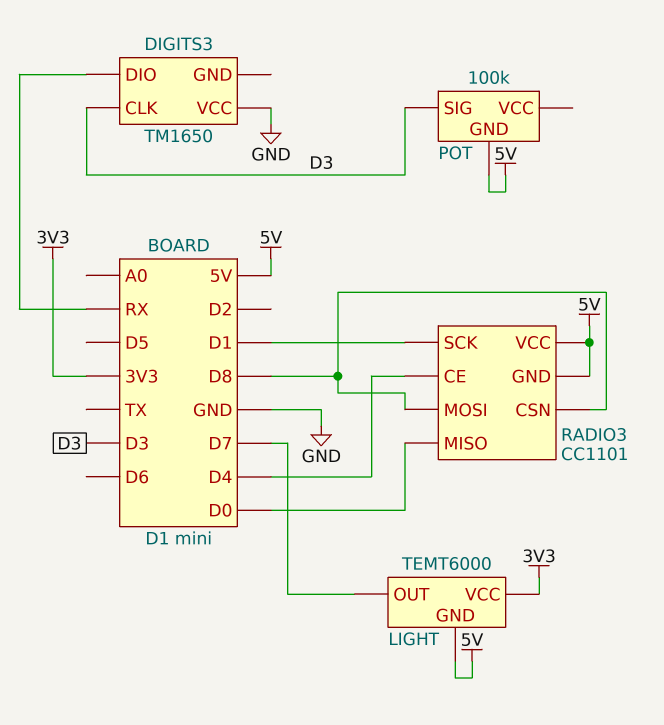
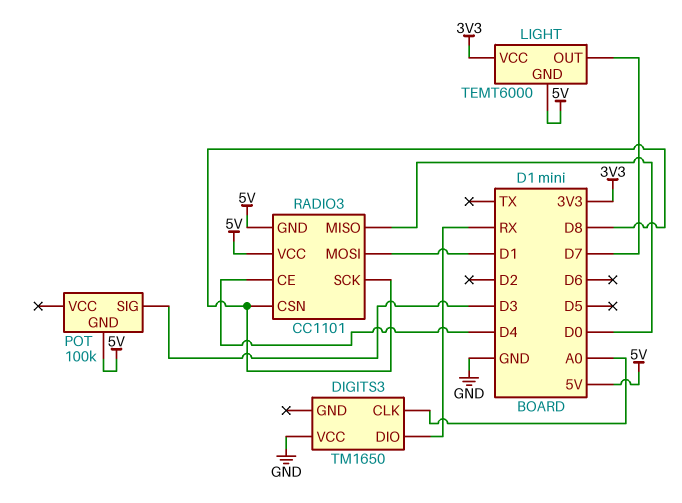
DIGITS3 pin CLK: D3 -> A0
RADIO3 pin MOSI: D8 -> D1
RADIO3 pin SCK: D1 -> D8

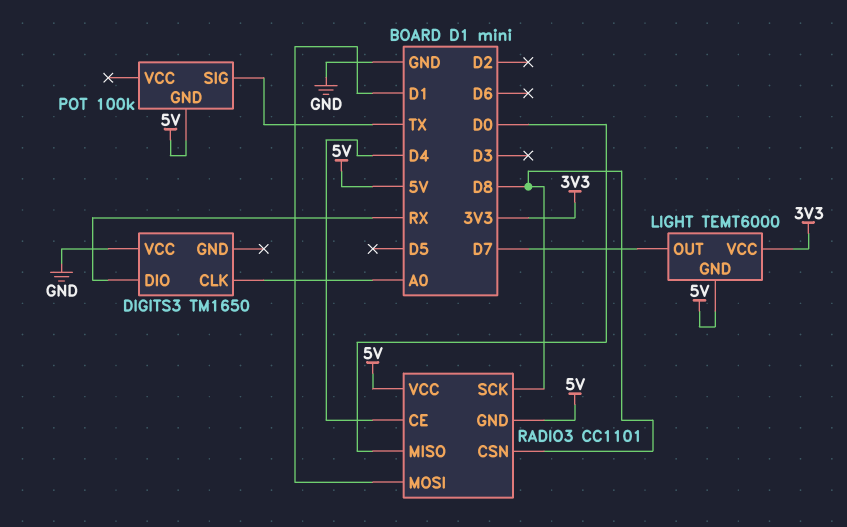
POT pin SIG: D3 -> TX

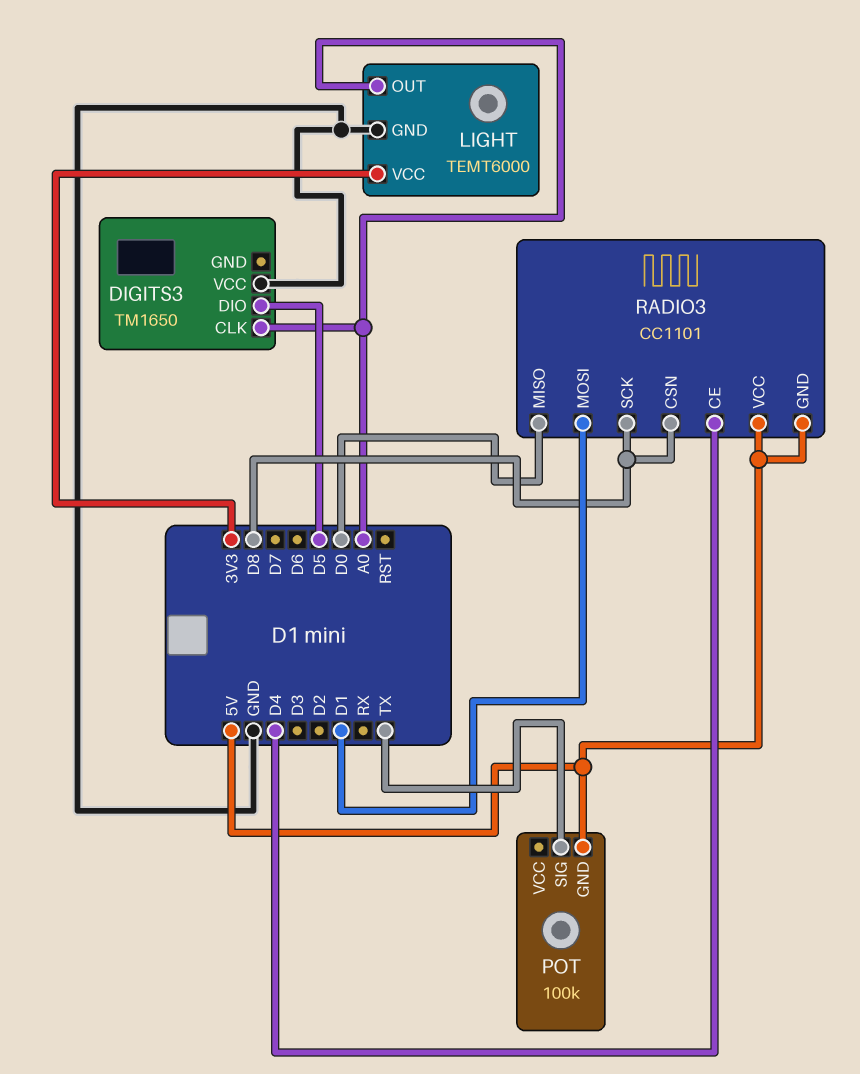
DIGITS3 pin DIO: RX -> D5
LIGHT pin GND: 5V -> GND
LIGHT pin OUT: D7 -> A0

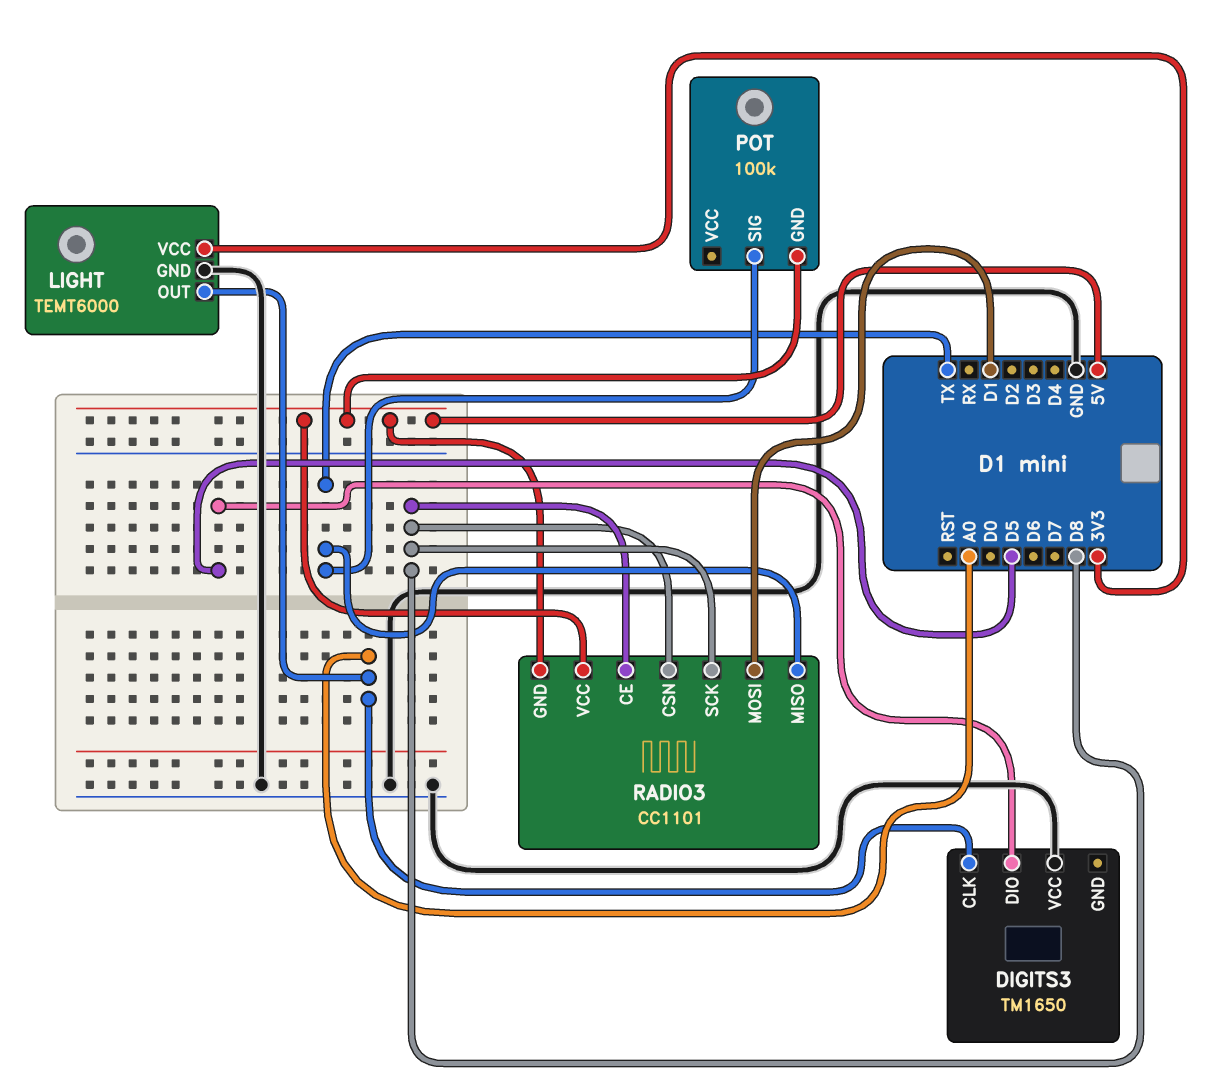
RADIO3 pin CE: D4 -> D8
RADIO3 pin MISO: D0 -> TX

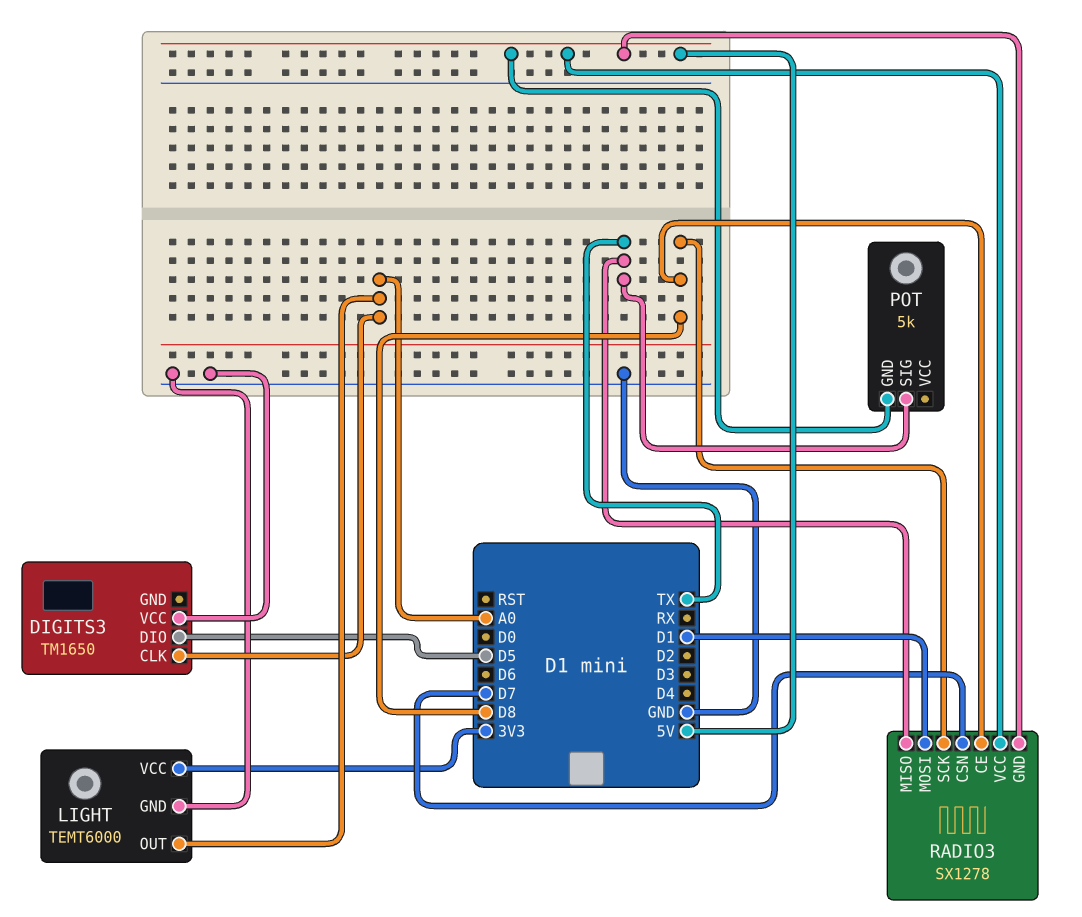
POT: 100k -> 5k
RADIO3: CC1101 -> SX1278
RADIO3 pin CSN: D8 -> D7

